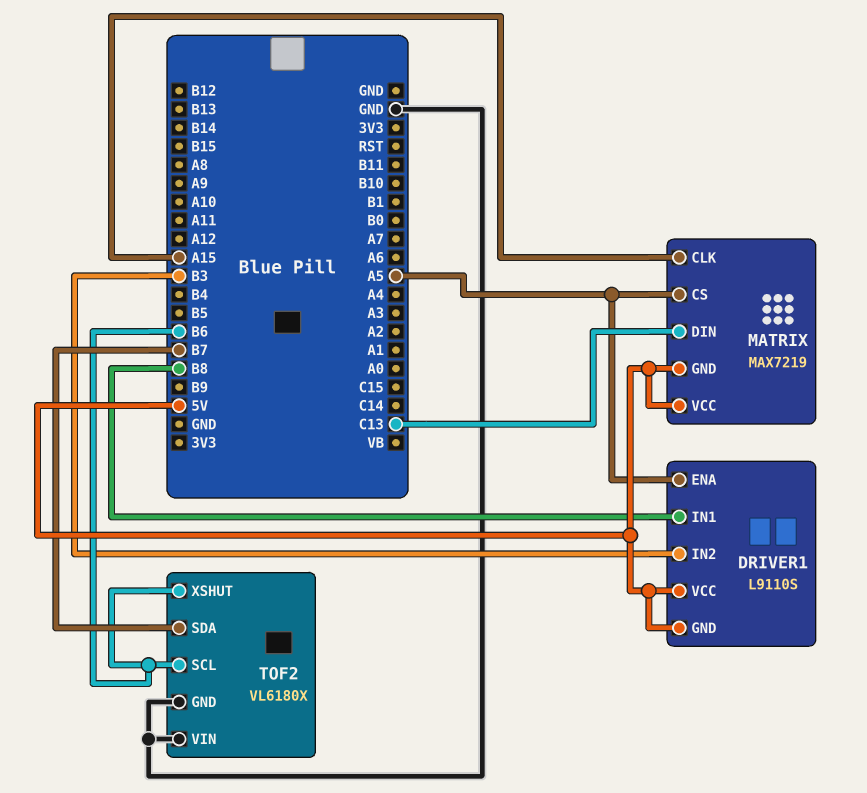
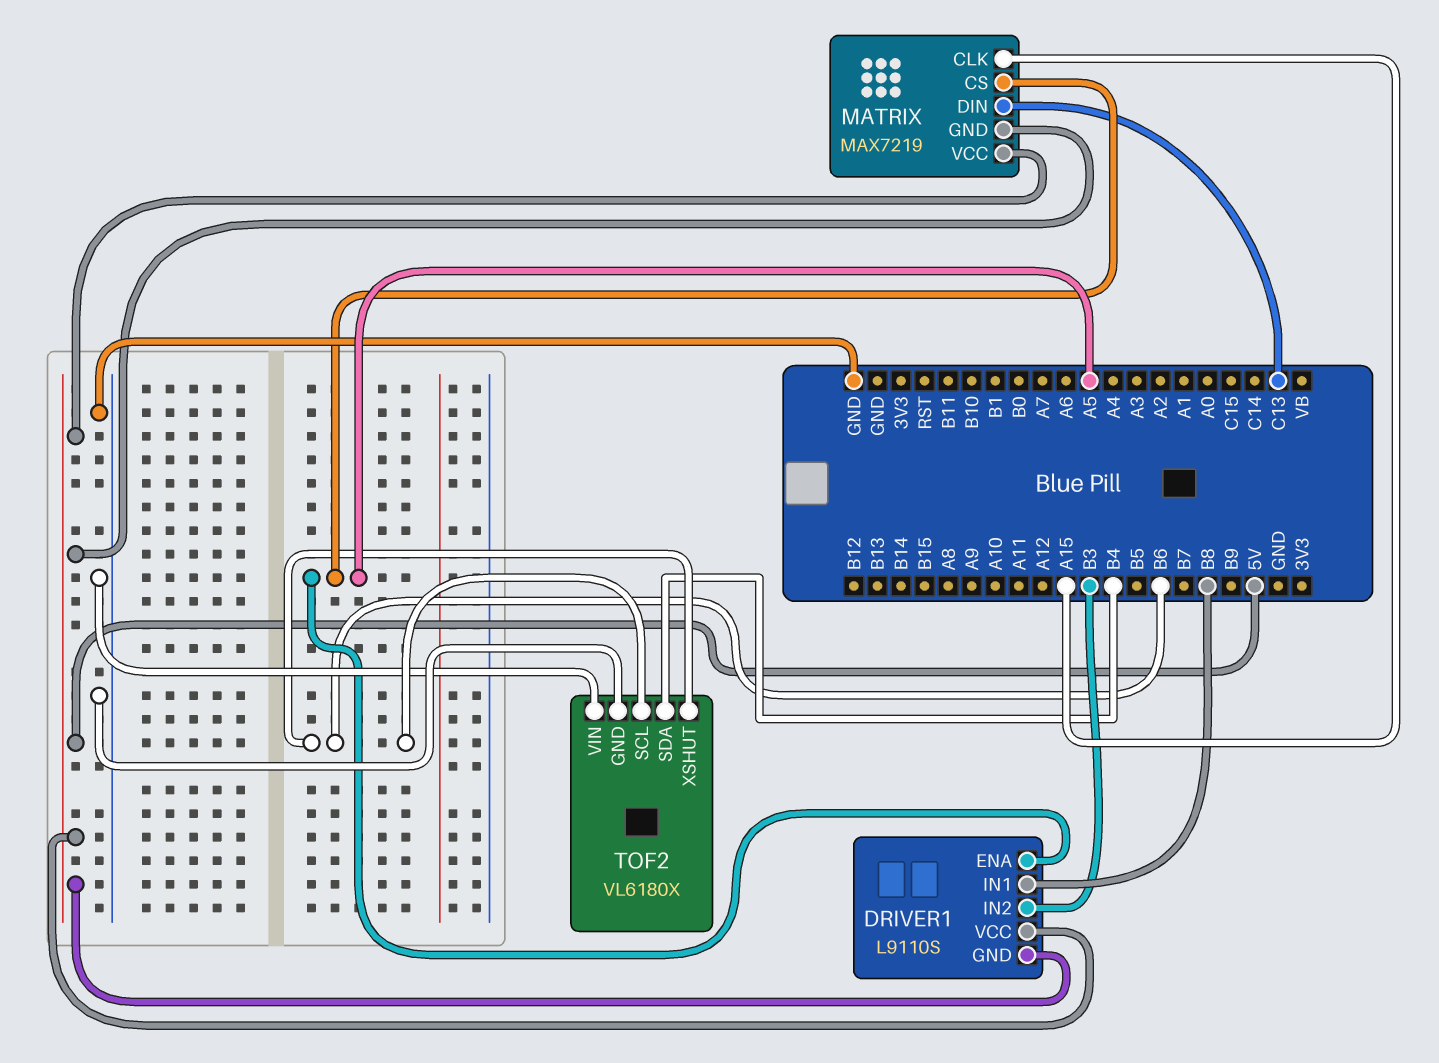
TOF2 pin SDA: B7 -> B4

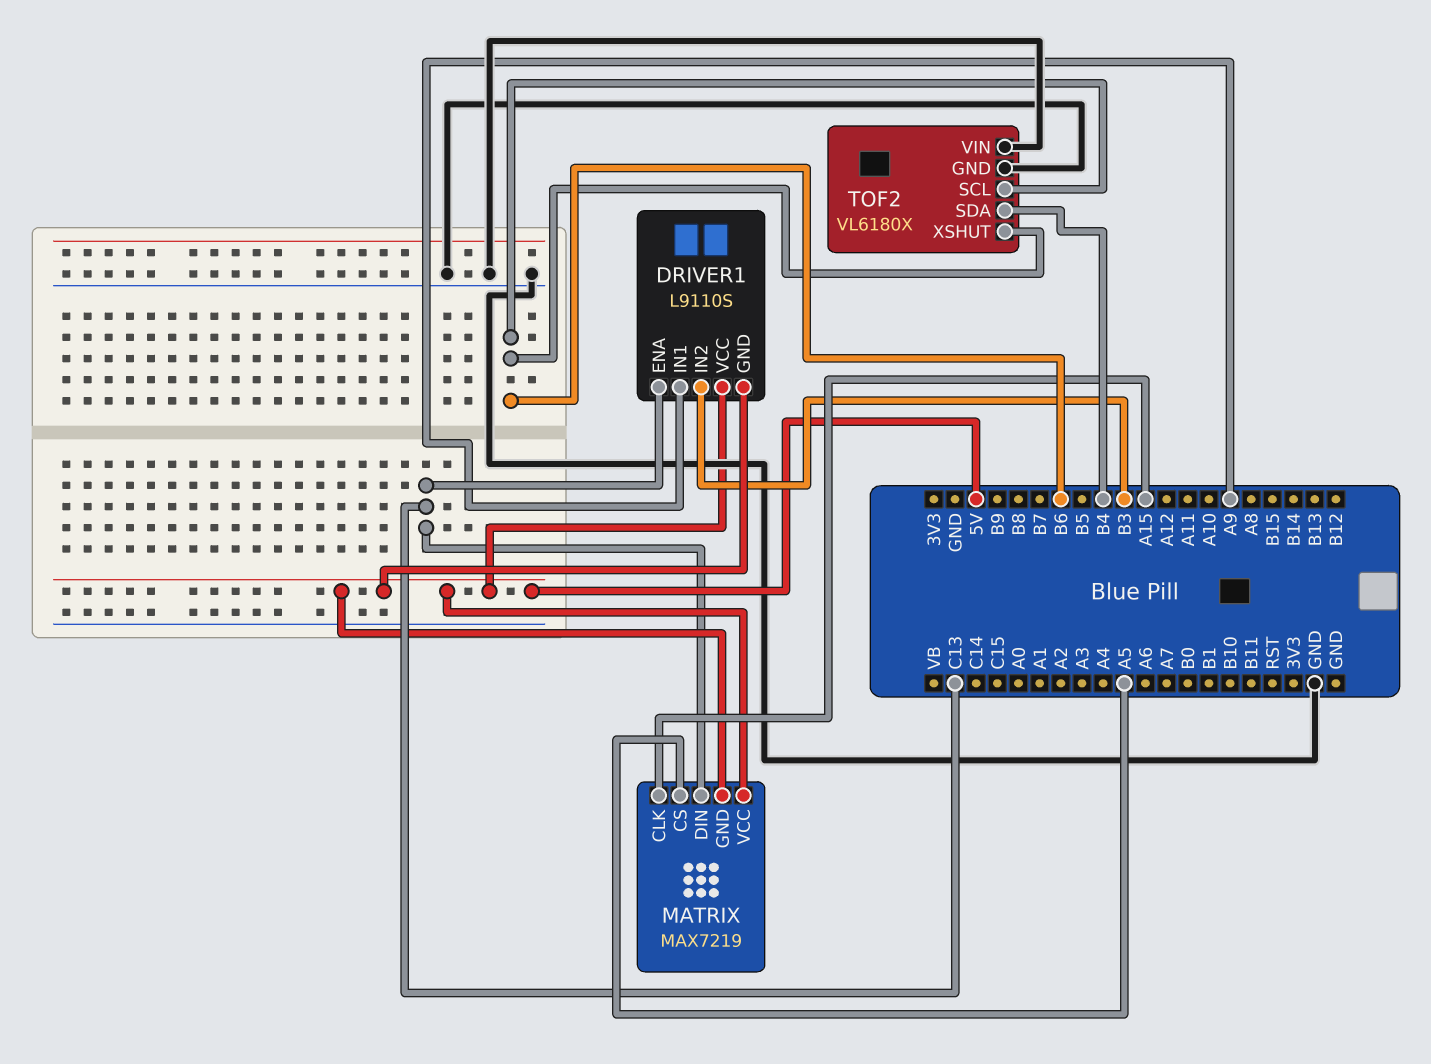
DRIVER1 pin ENA: A5 -> C13
DRIVER1 pin IN1: B8 -> A9

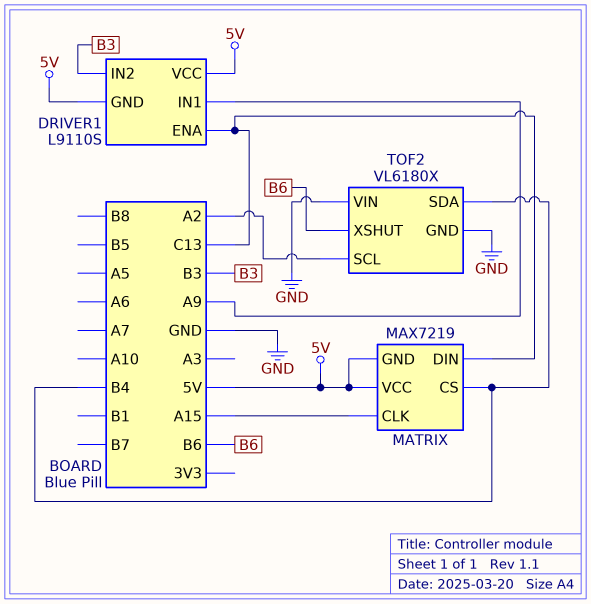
MATRIX pin CS: A5 -> B4
TOF2 pin SCL: B6 -> A2

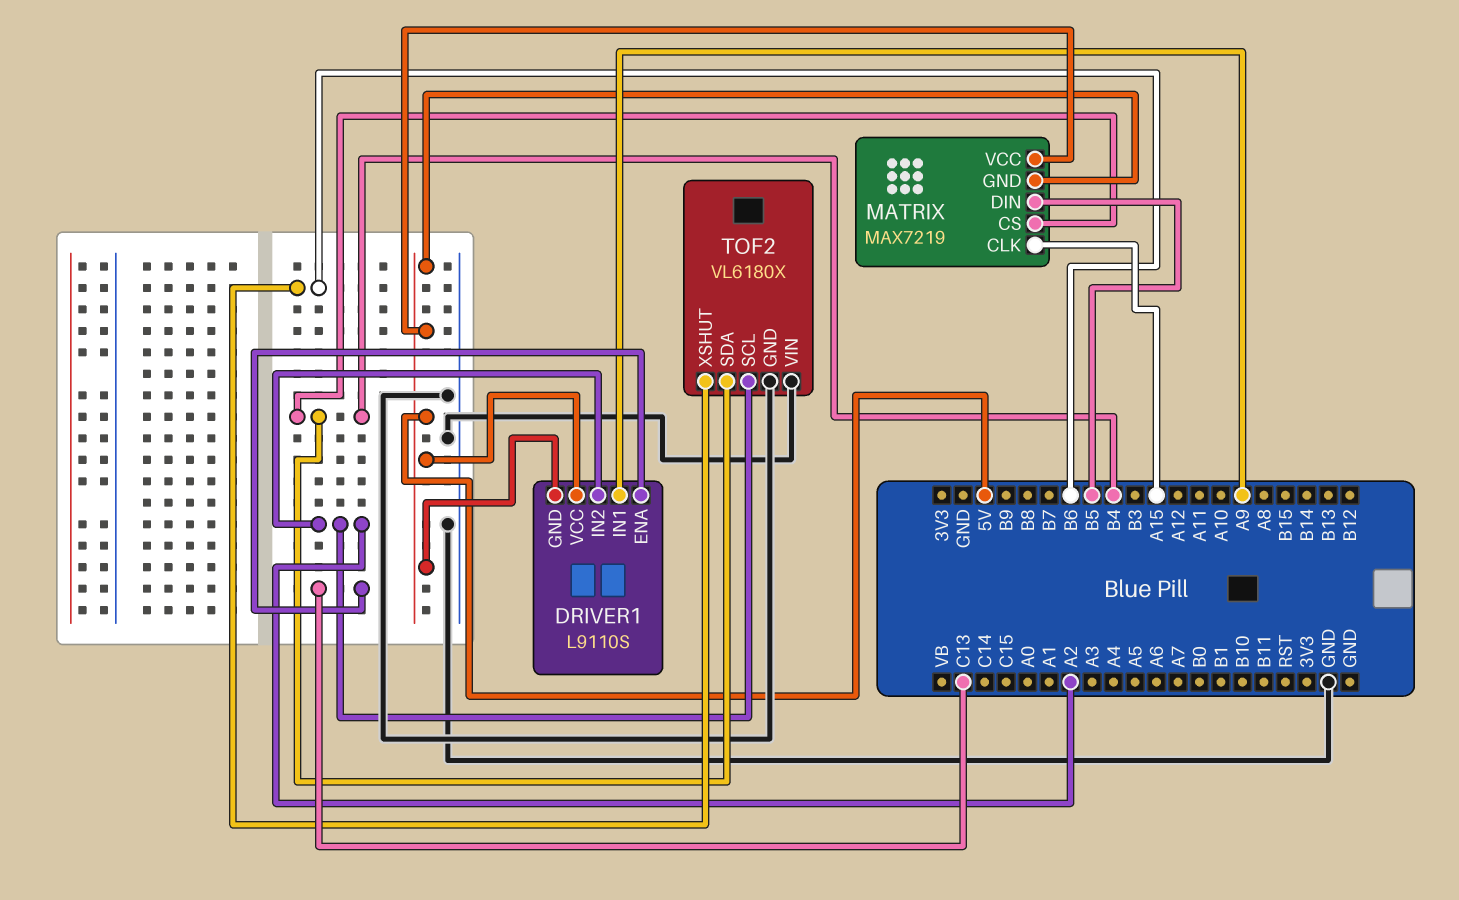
DRIVER1 pin IN2: B3 -> A2
MATRIX pin DIN: C13 -> B5

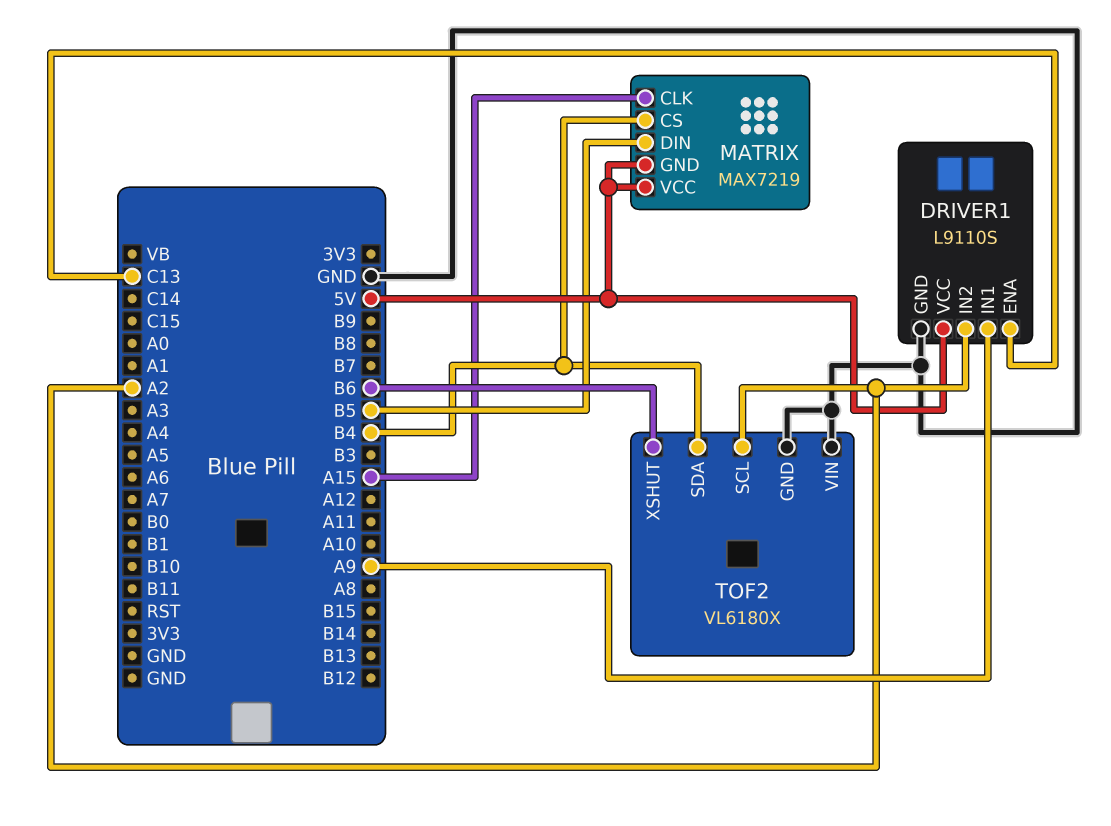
DRIVER1 pin GND: 5V -> GND

